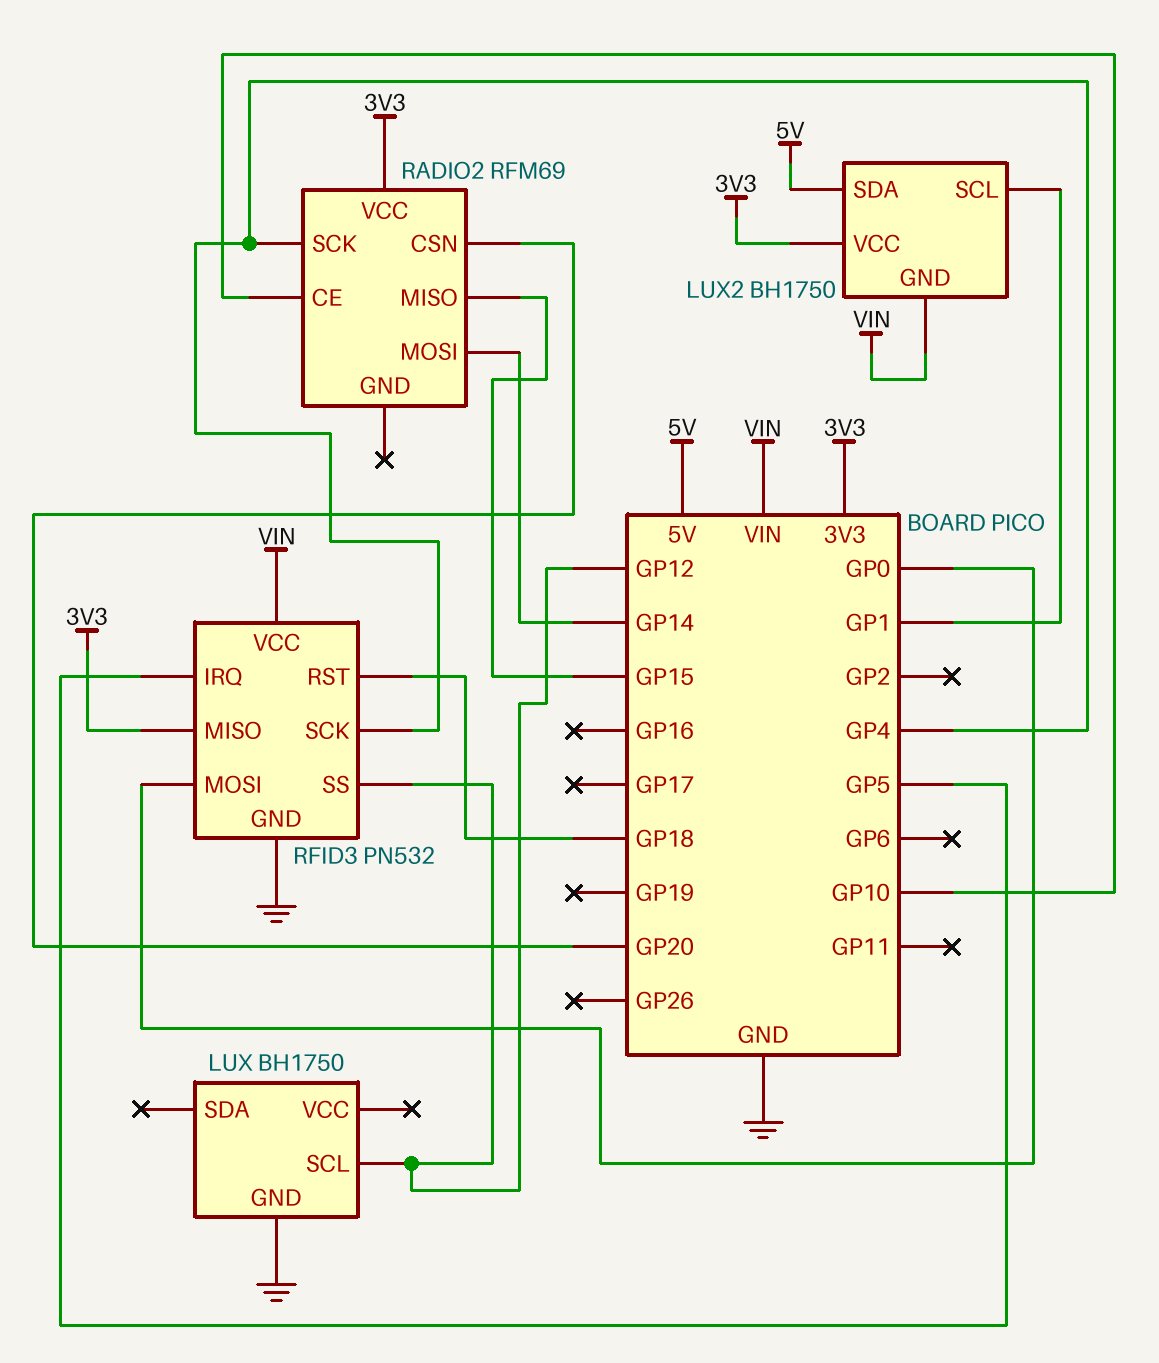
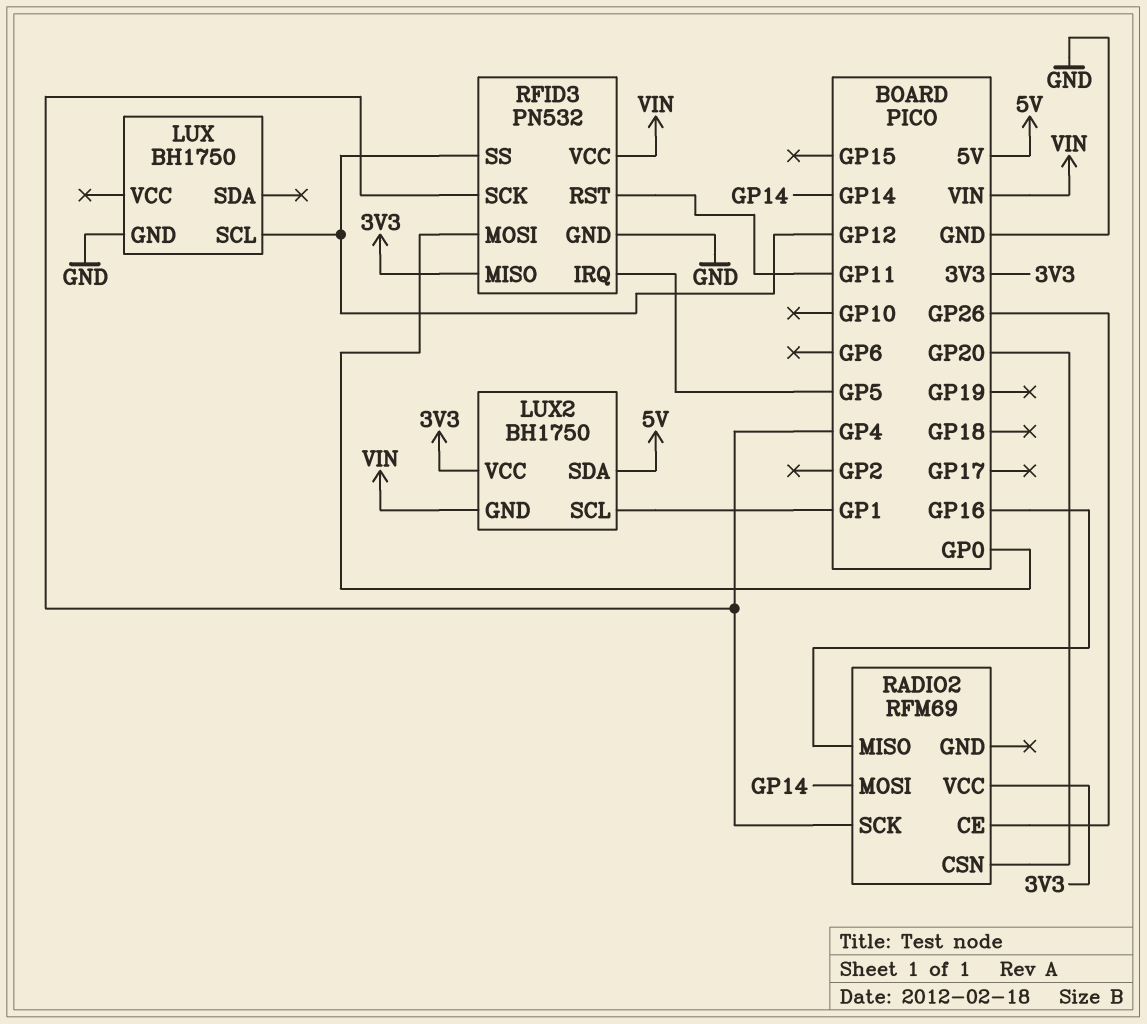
RADIO2 pin CE: GP10 -> GP26
RADIO2 pin MISO: GP15 -> GP16
RFID3 pin RST: GP18 -> GP11

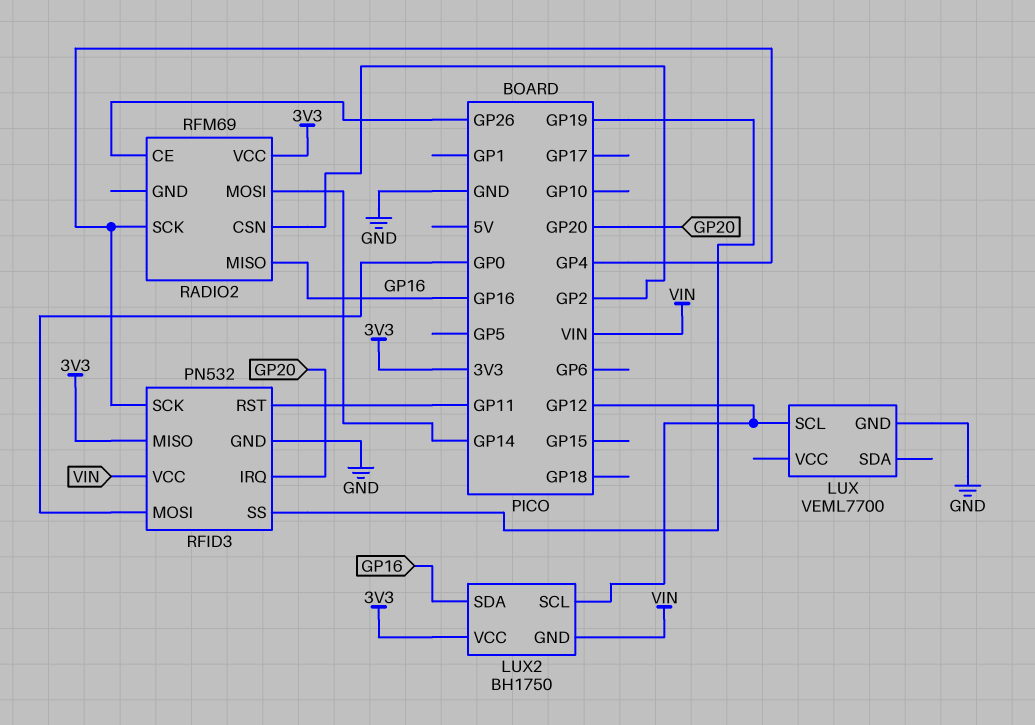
LUX: BH1750 -> VEML7700
LUX2 pin SCL: GP1 -> GP12
LUX2 pin SDA: 5V -> GP16
RADIO2 pin CSN: GP20 -> GP2
RFID3 pin IRQ: GP5 -> GP20
RFID3 pin SS: GP12 -> GP19

